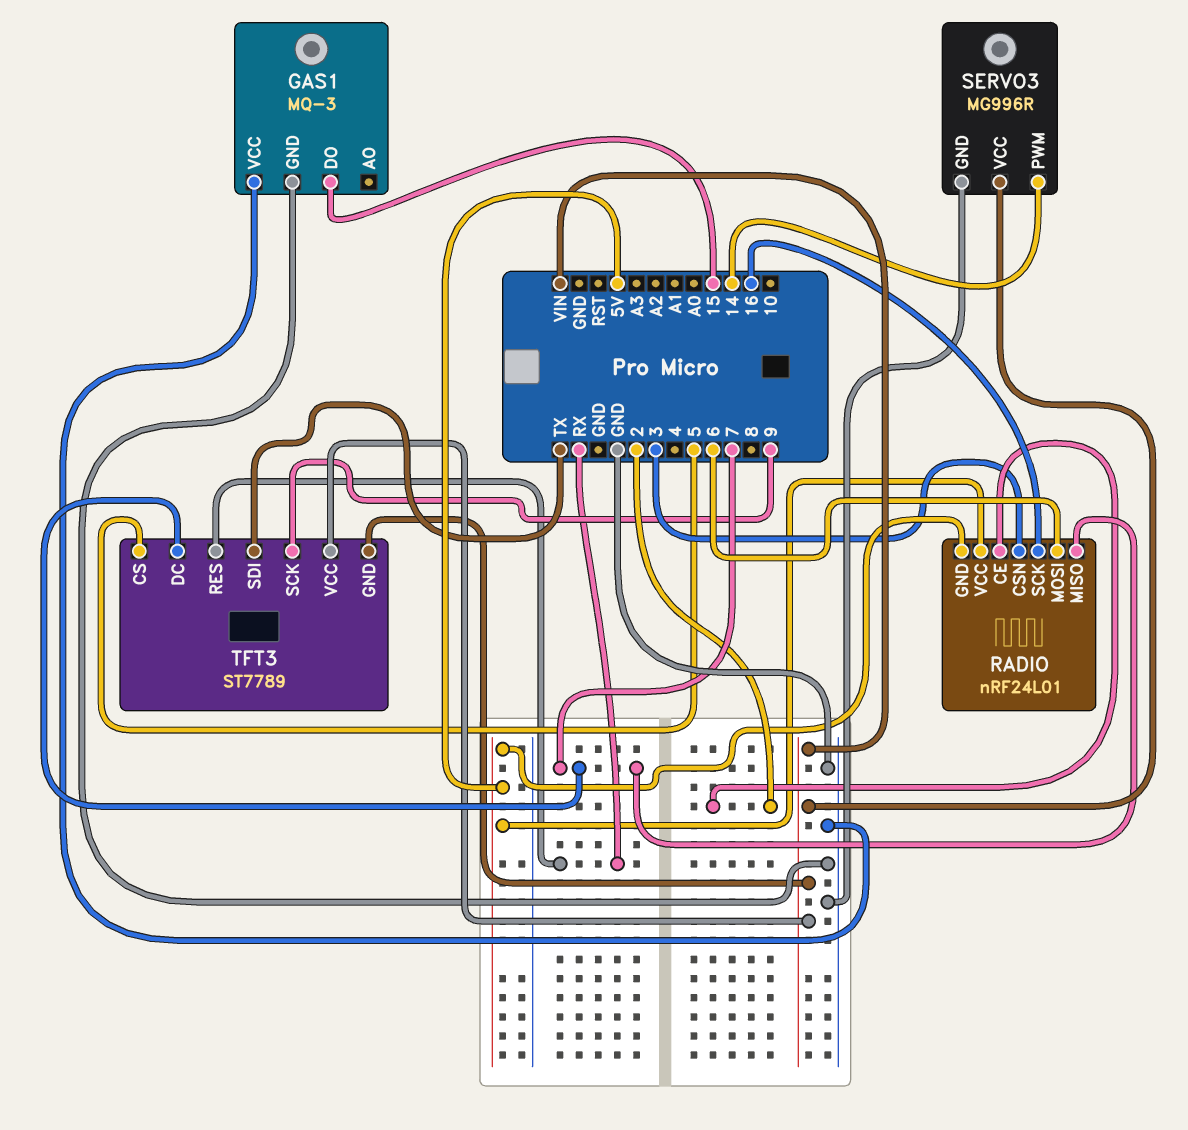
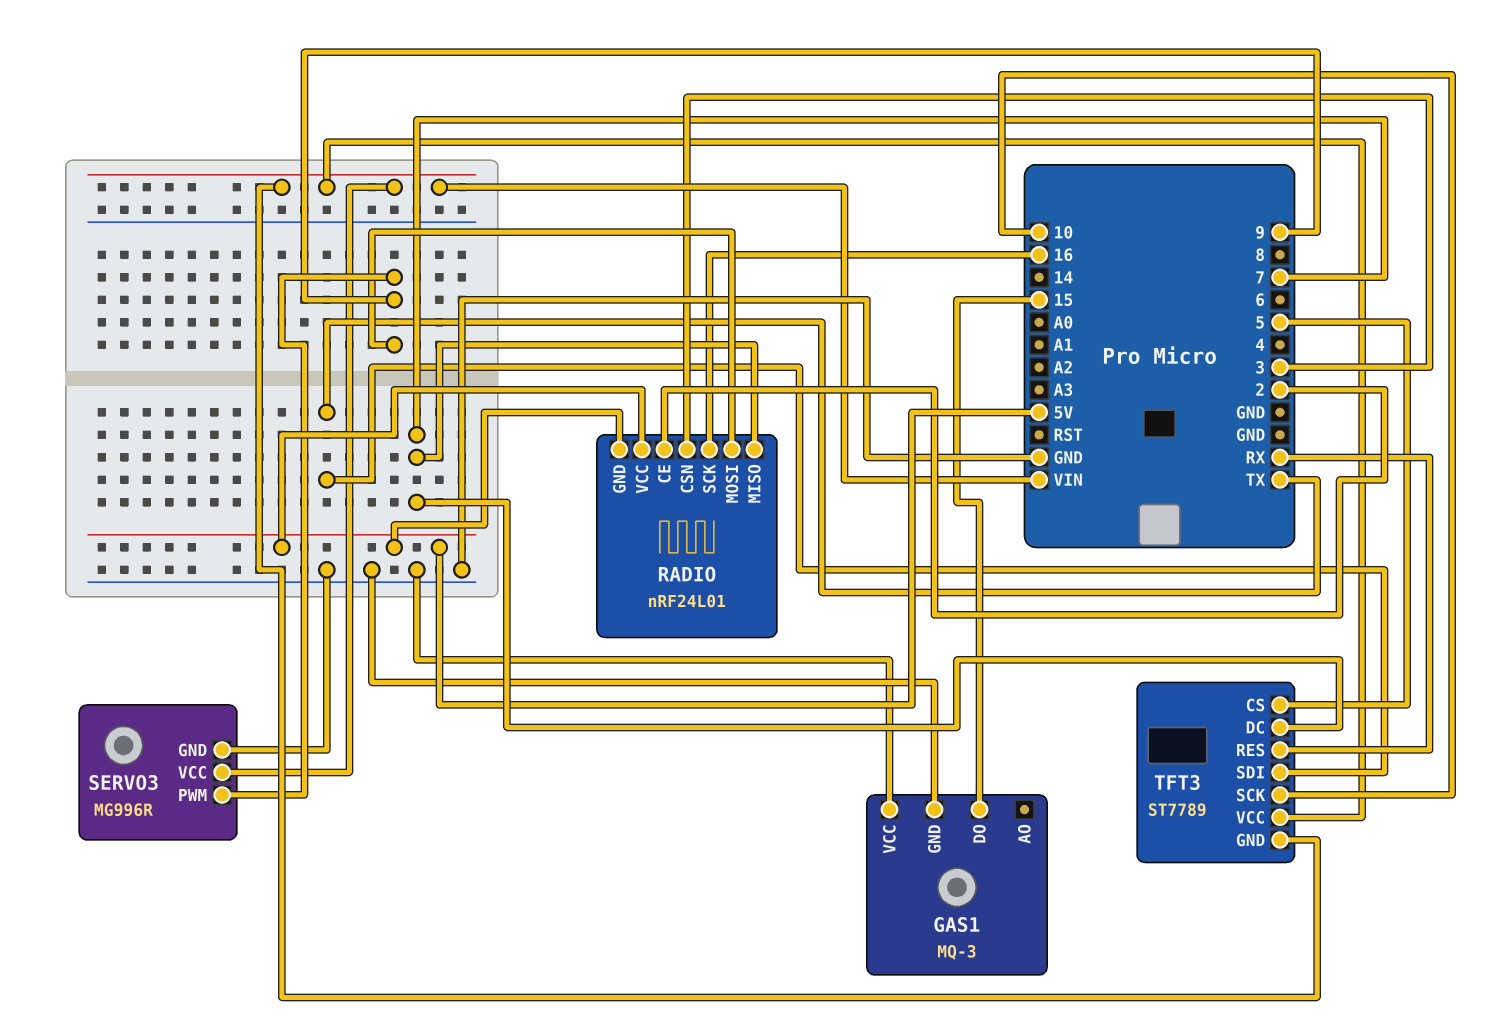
RADIO pin MOSI: 6 -> 9
SERVO3 pin PWM: 14 -> 9
TFT3 pin SCK: 9 -> 10

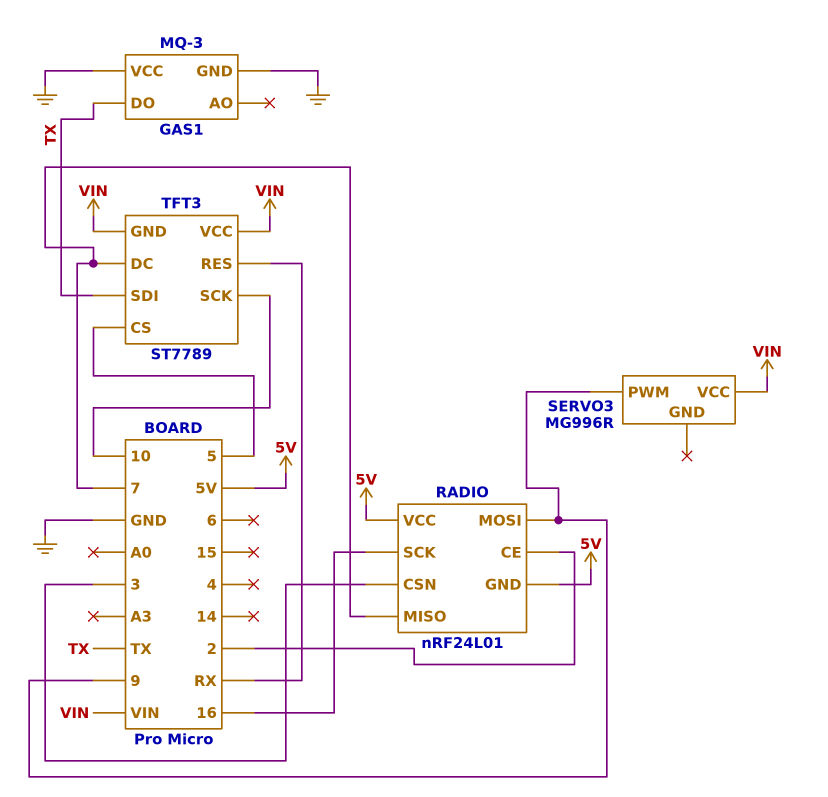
GAS1 pin DO: 15 -> TX
SERVO3 pin GND: GND -> none

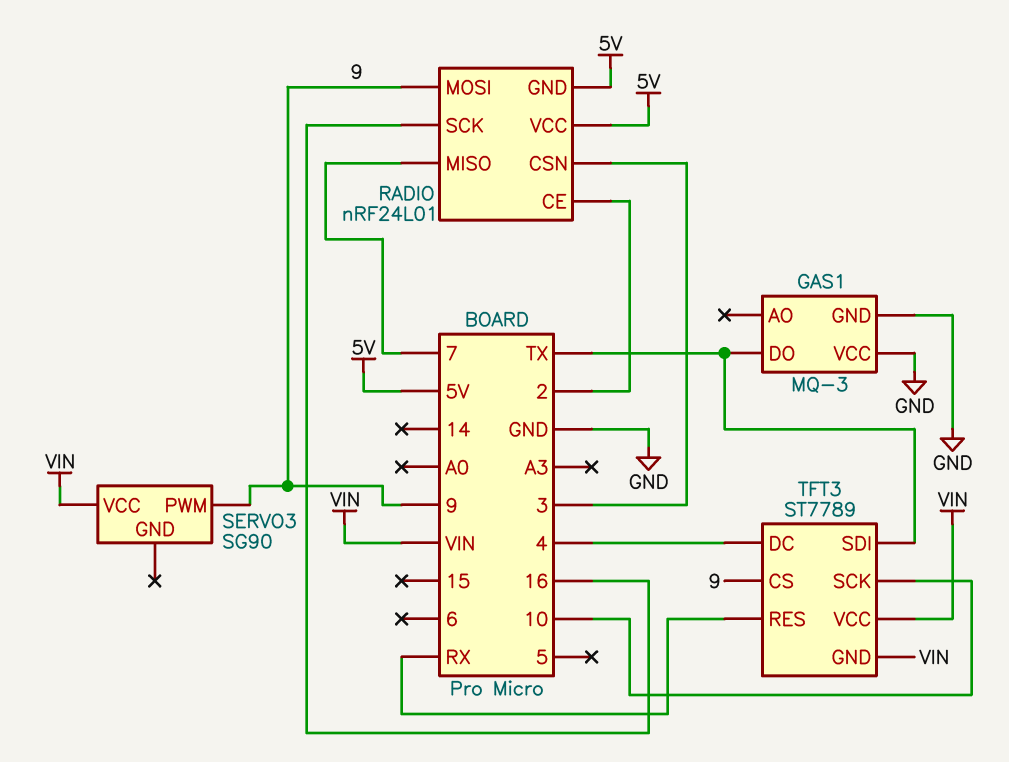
SERVO3: MG996R -> SG90
TFT3 pin CS: 5 -> 9
TFT3 pin DC: 7 -> 4

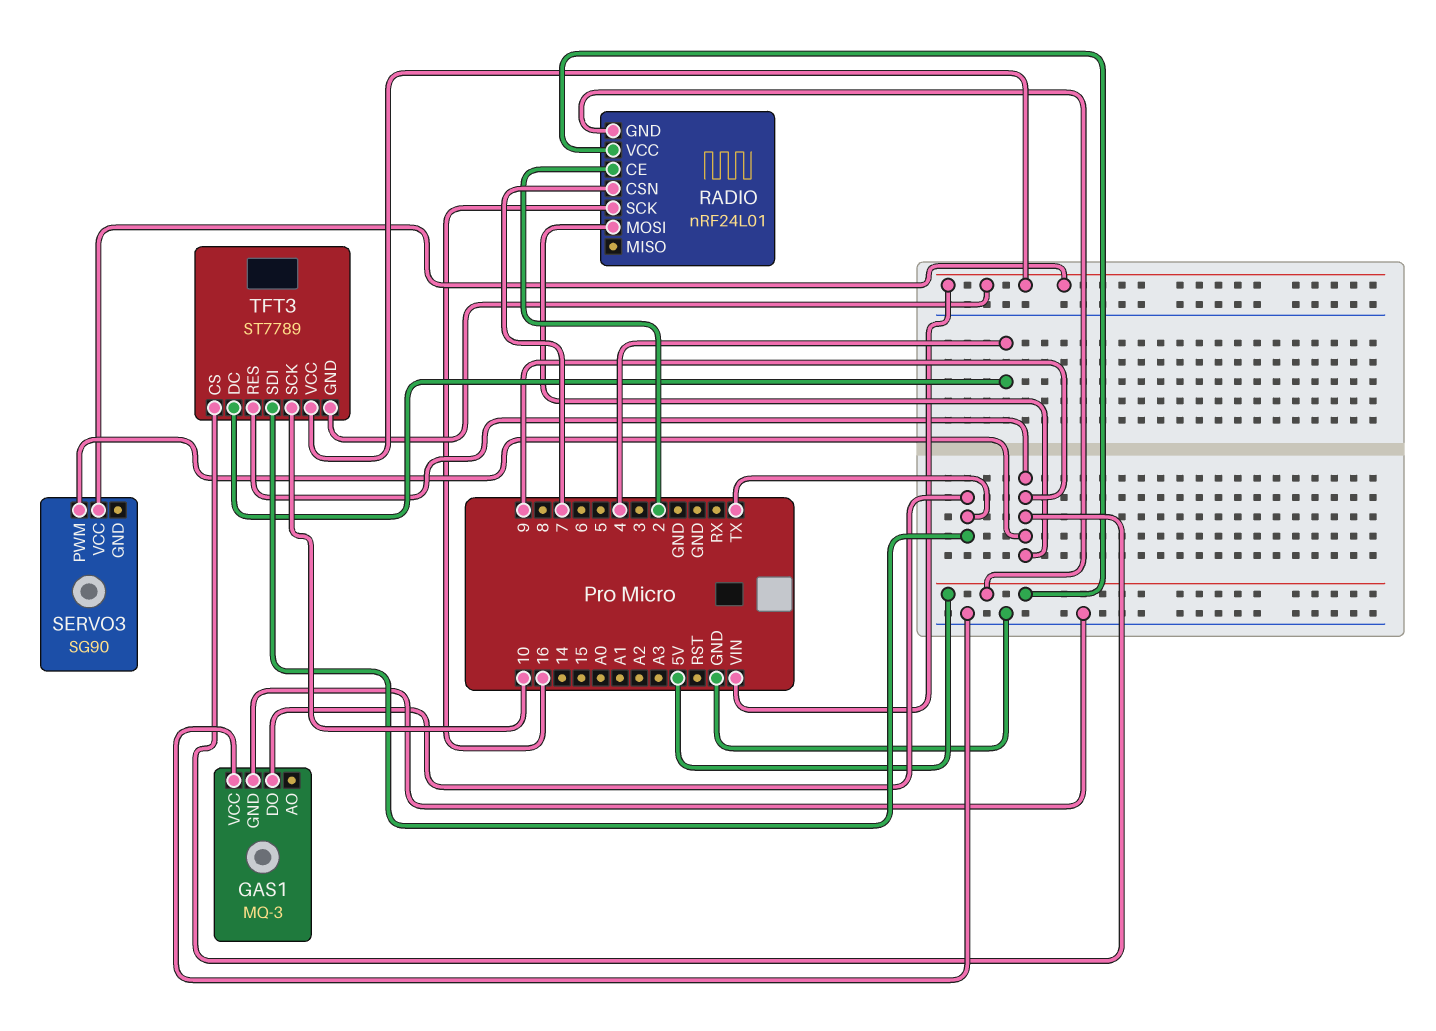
RADIO pin CSN: 3 -> 7
RADIO pin MISO: 7 -> none
TFT3 pin RES: RX -> 9

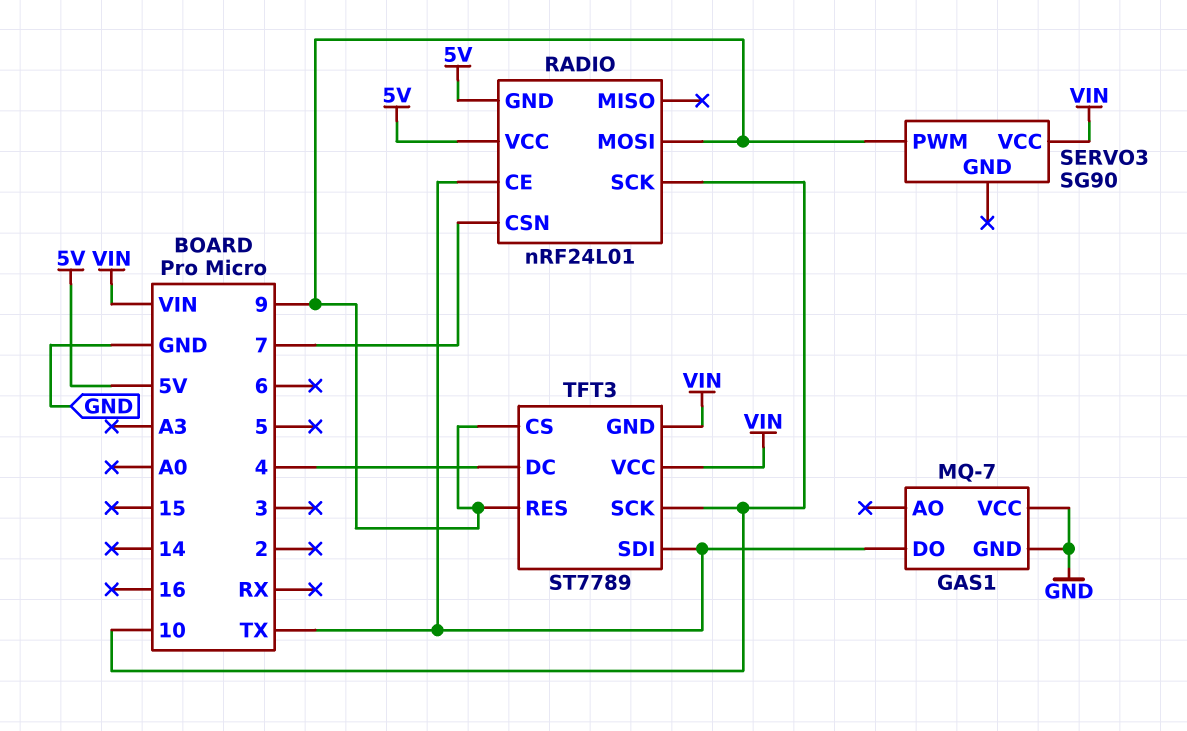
GAS1: MQ-3 -> MQ-7
RADIO pin CE: 2 -> TX
RADIO pin SCK: 16 -> 10

